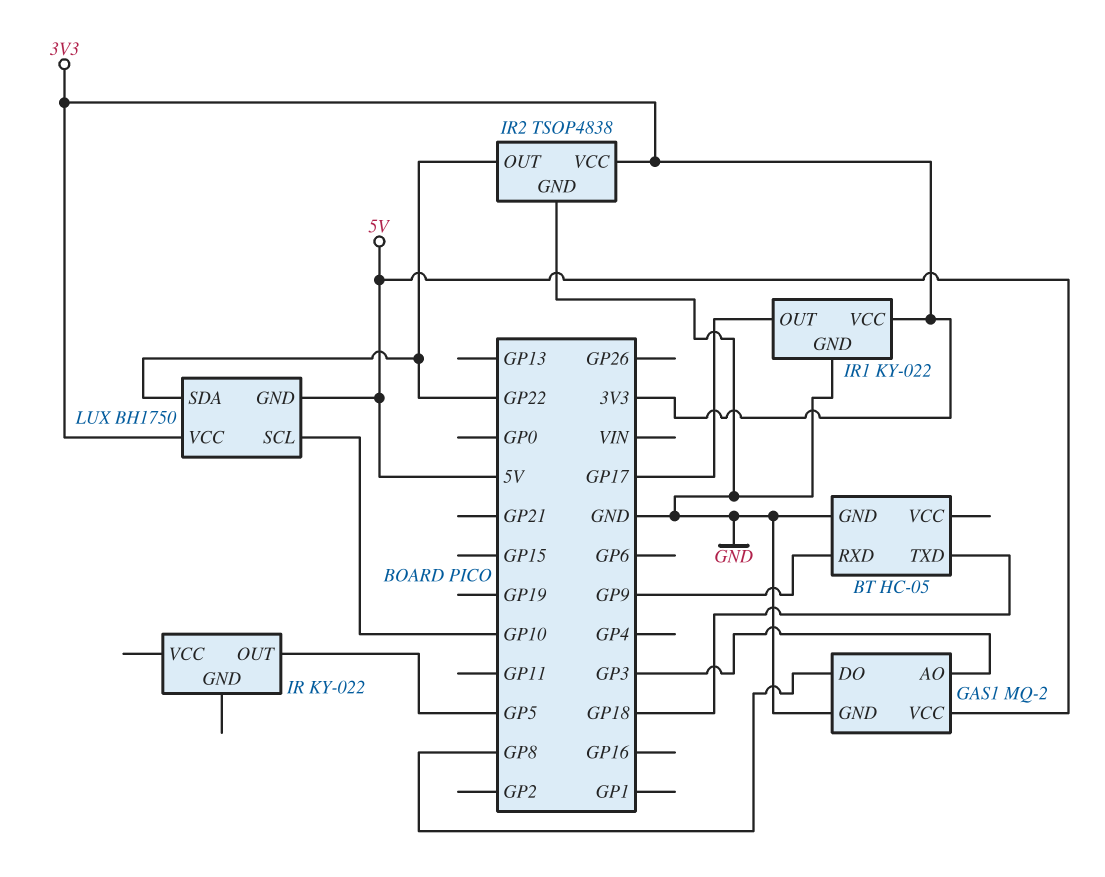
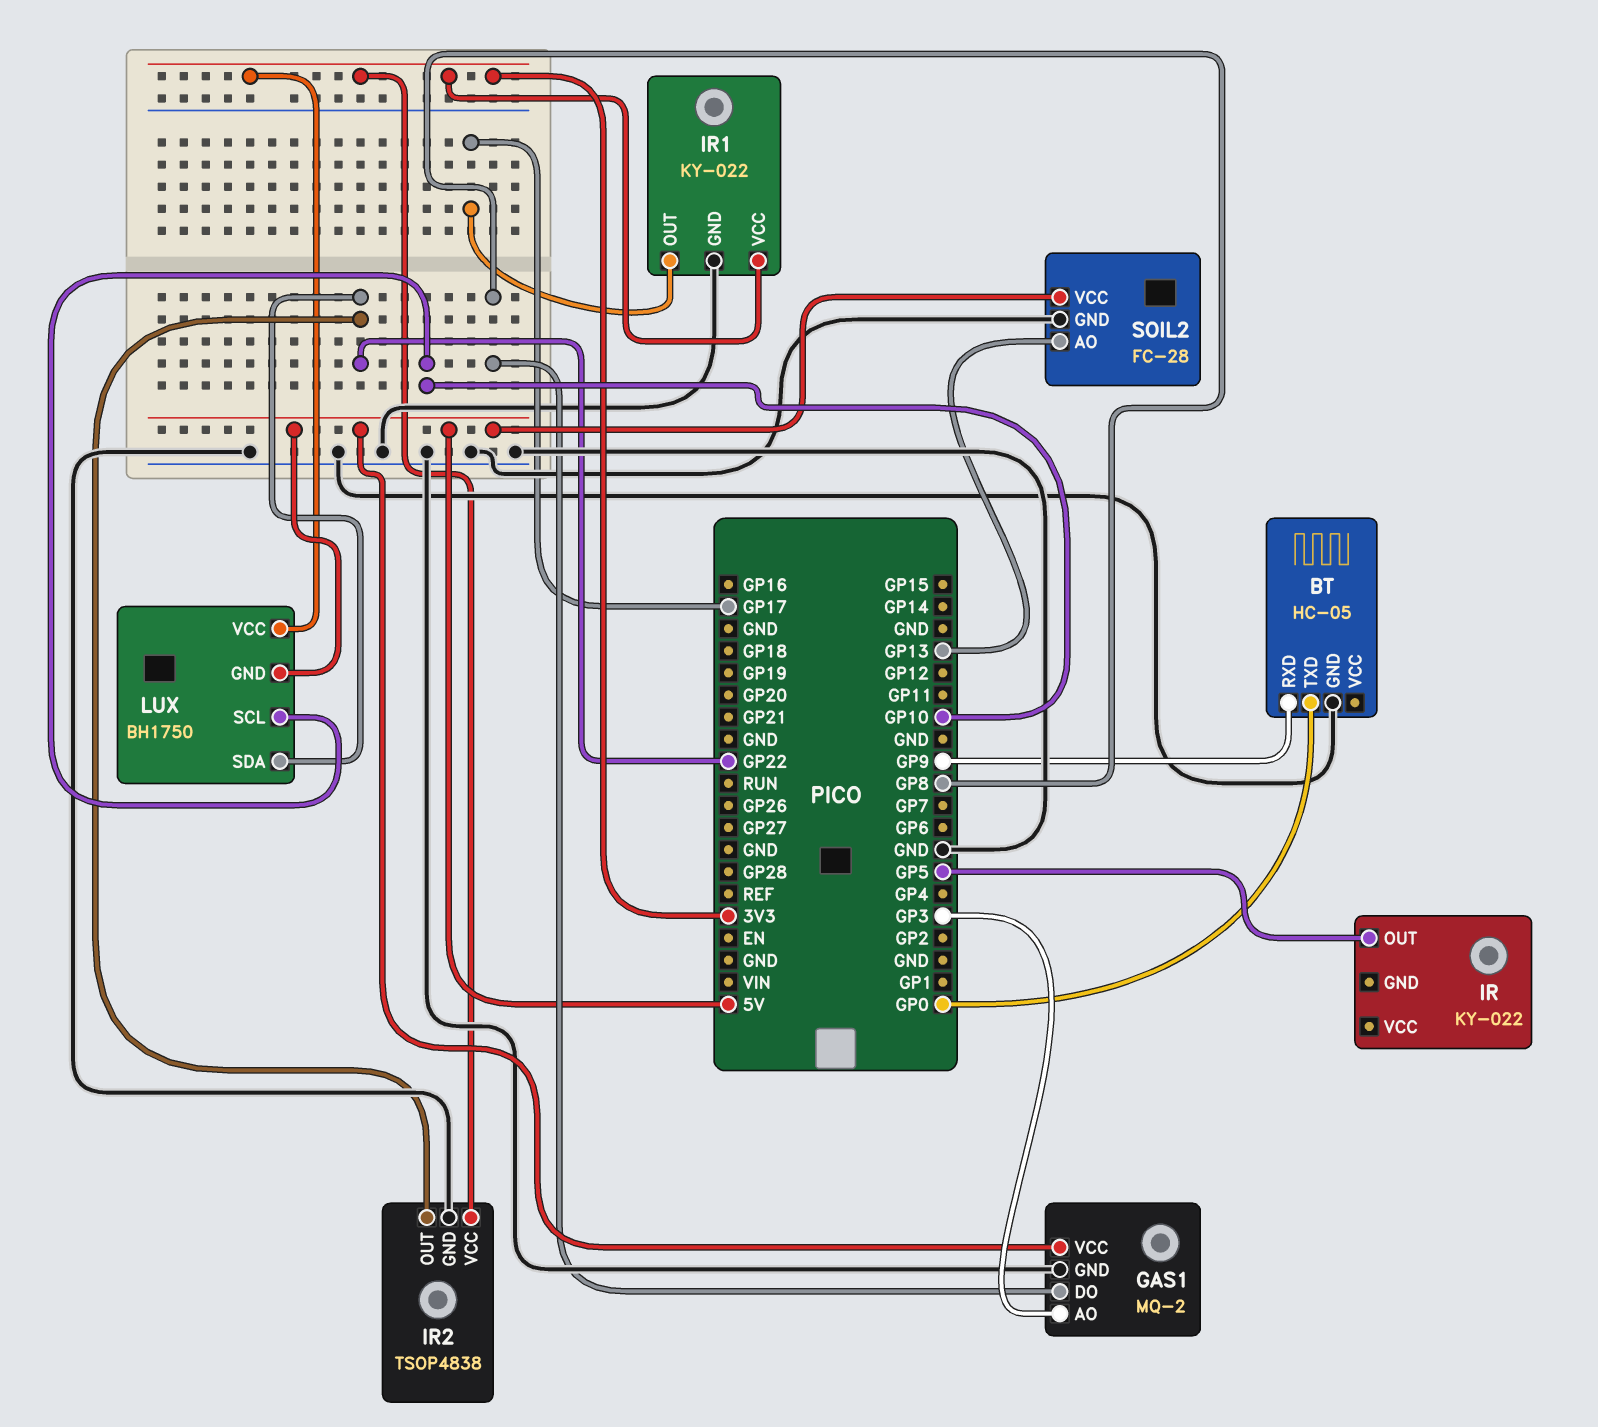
BT pin TXD: GP18 -> GP0
SOIL2: none -> FC-28
SOIL2 pin AO: none -> GP13
SOIL2 pin GND: none -> GND
SOIL2 pin VCC: none -> 5V

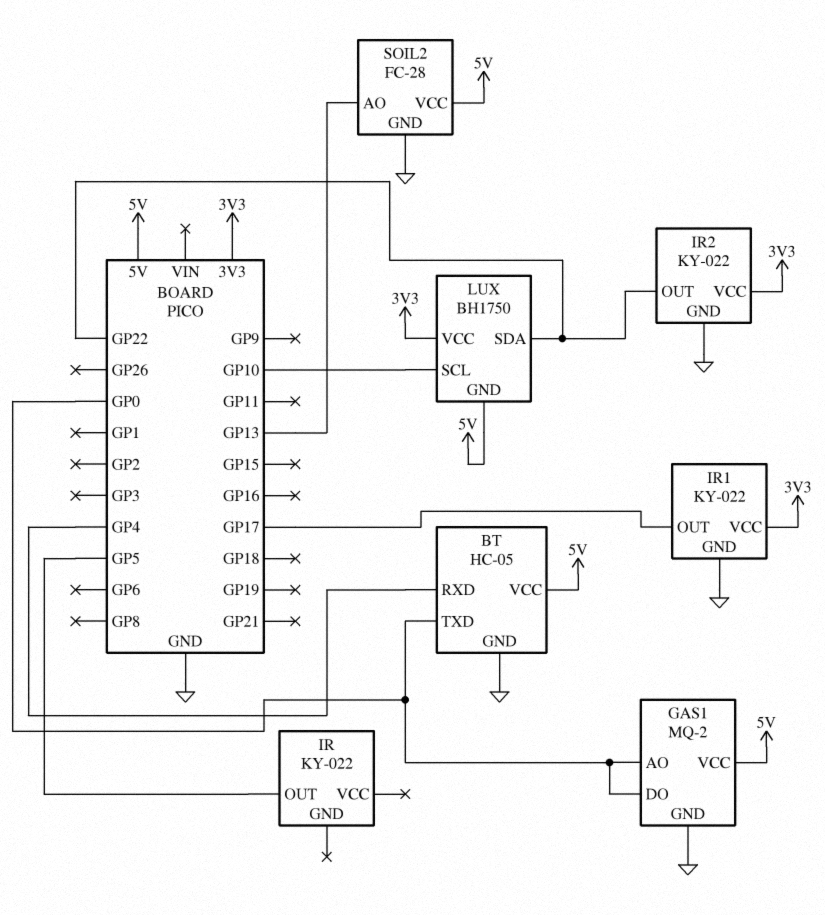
BT pin RXD: GP9 -> GP4
BT pin VCC: none -> 5V
GAS1 pin AO: GP3 -> GP0
GAS1 pin DO: GP8 -> GP0
IR2: TSOP4838 -> KY-022

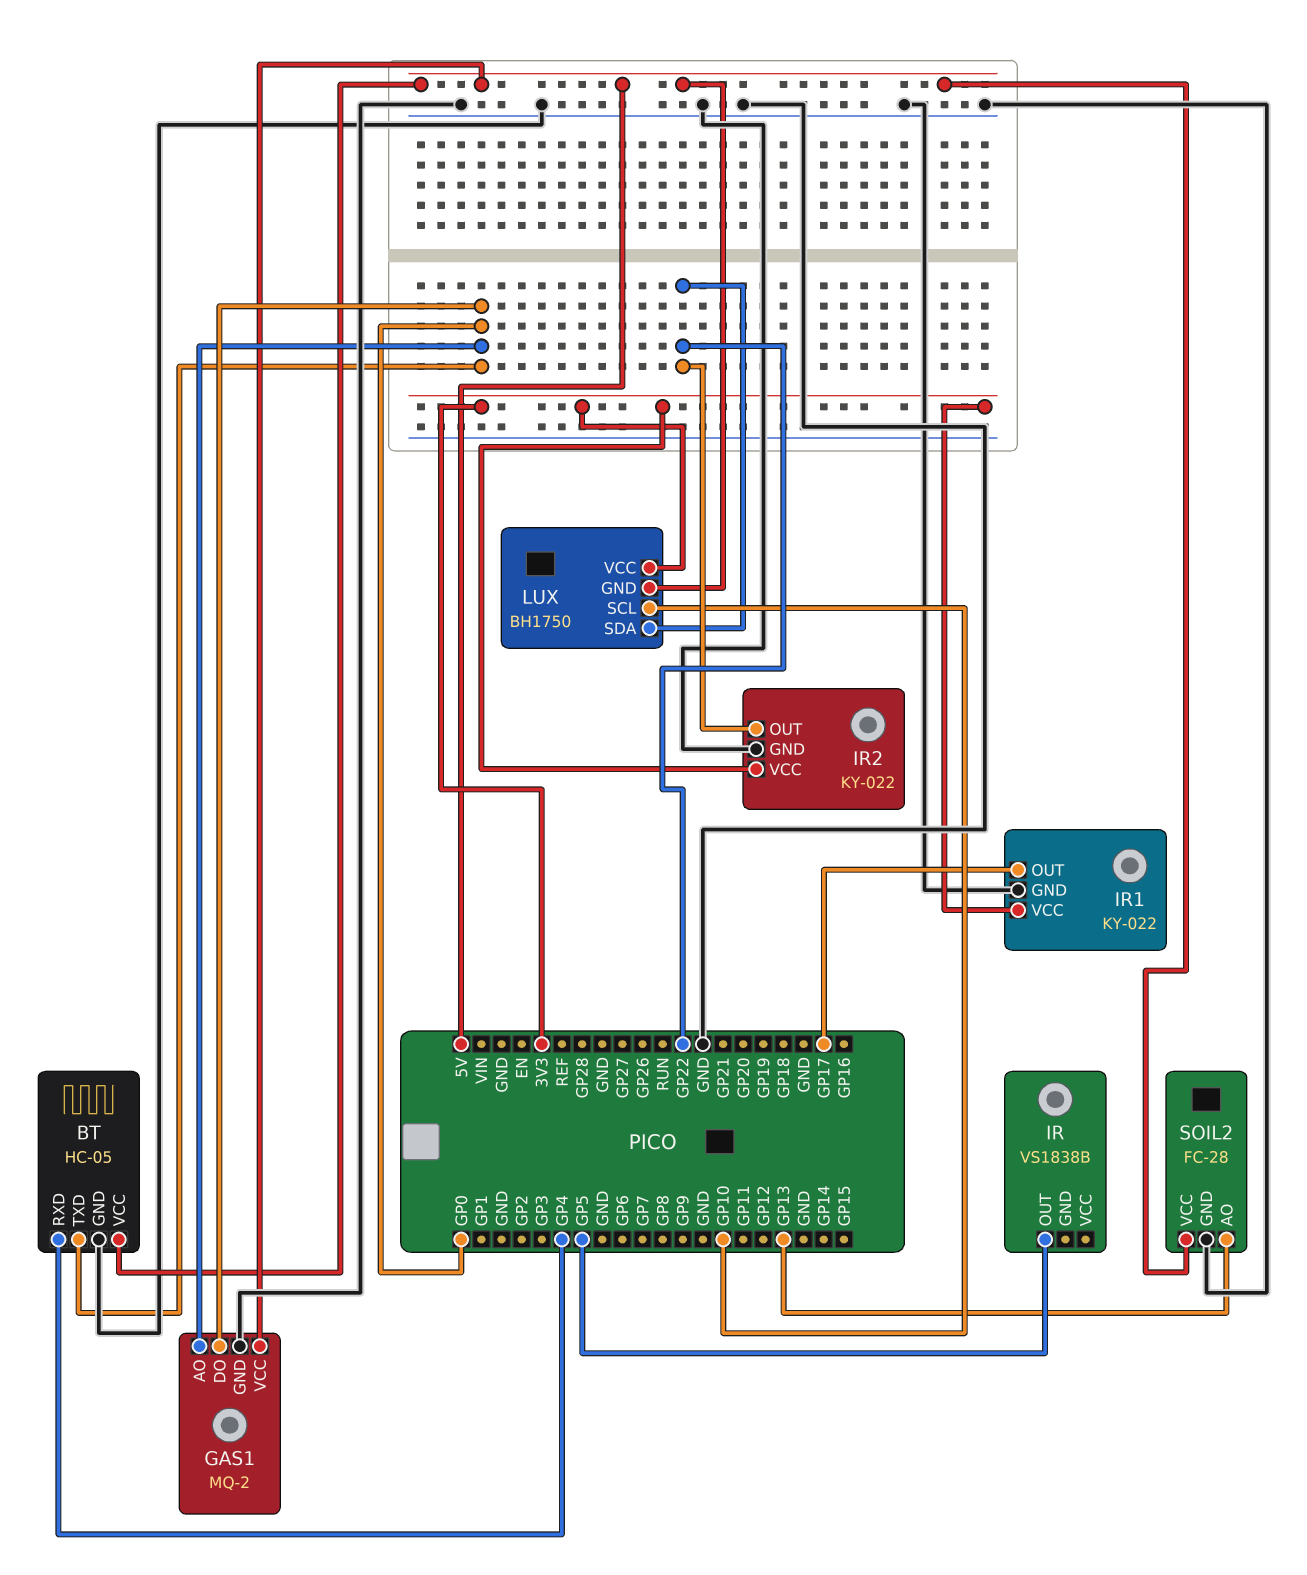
IR: KY-022 -> VS1838B

